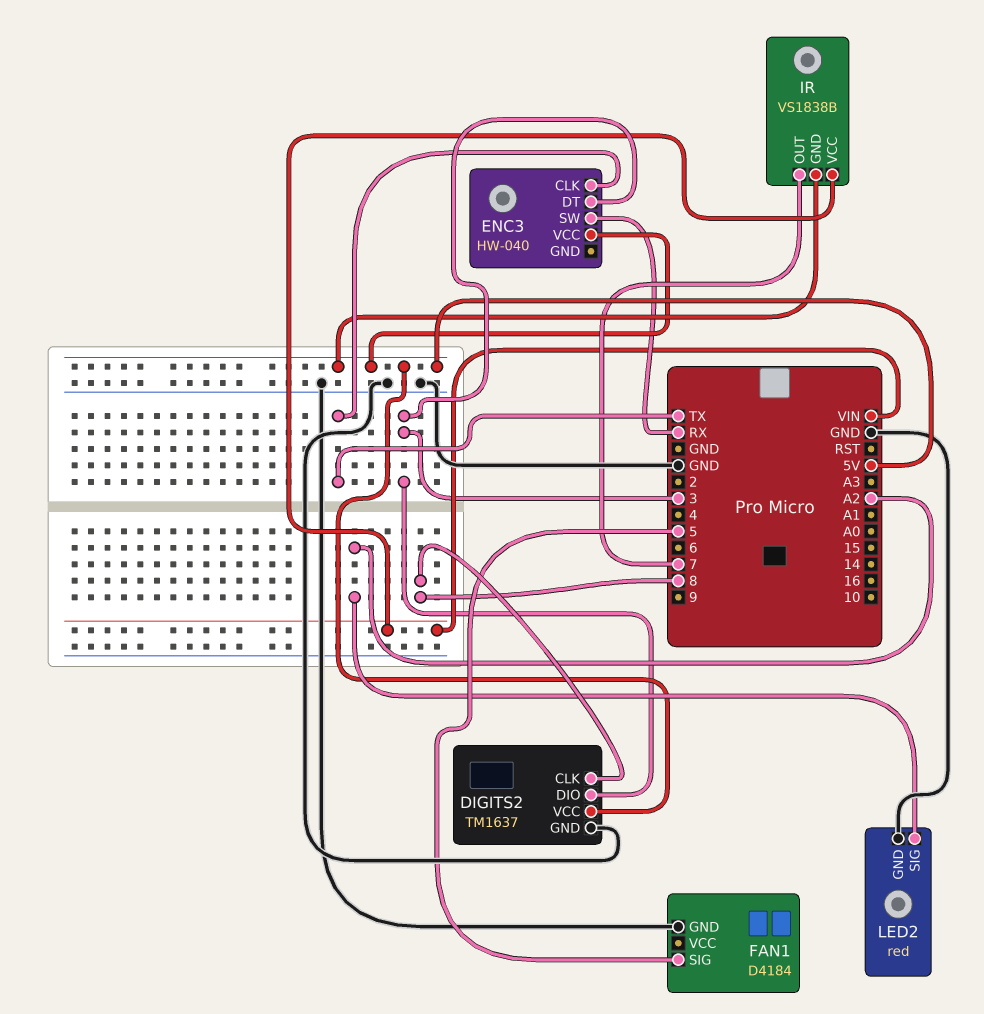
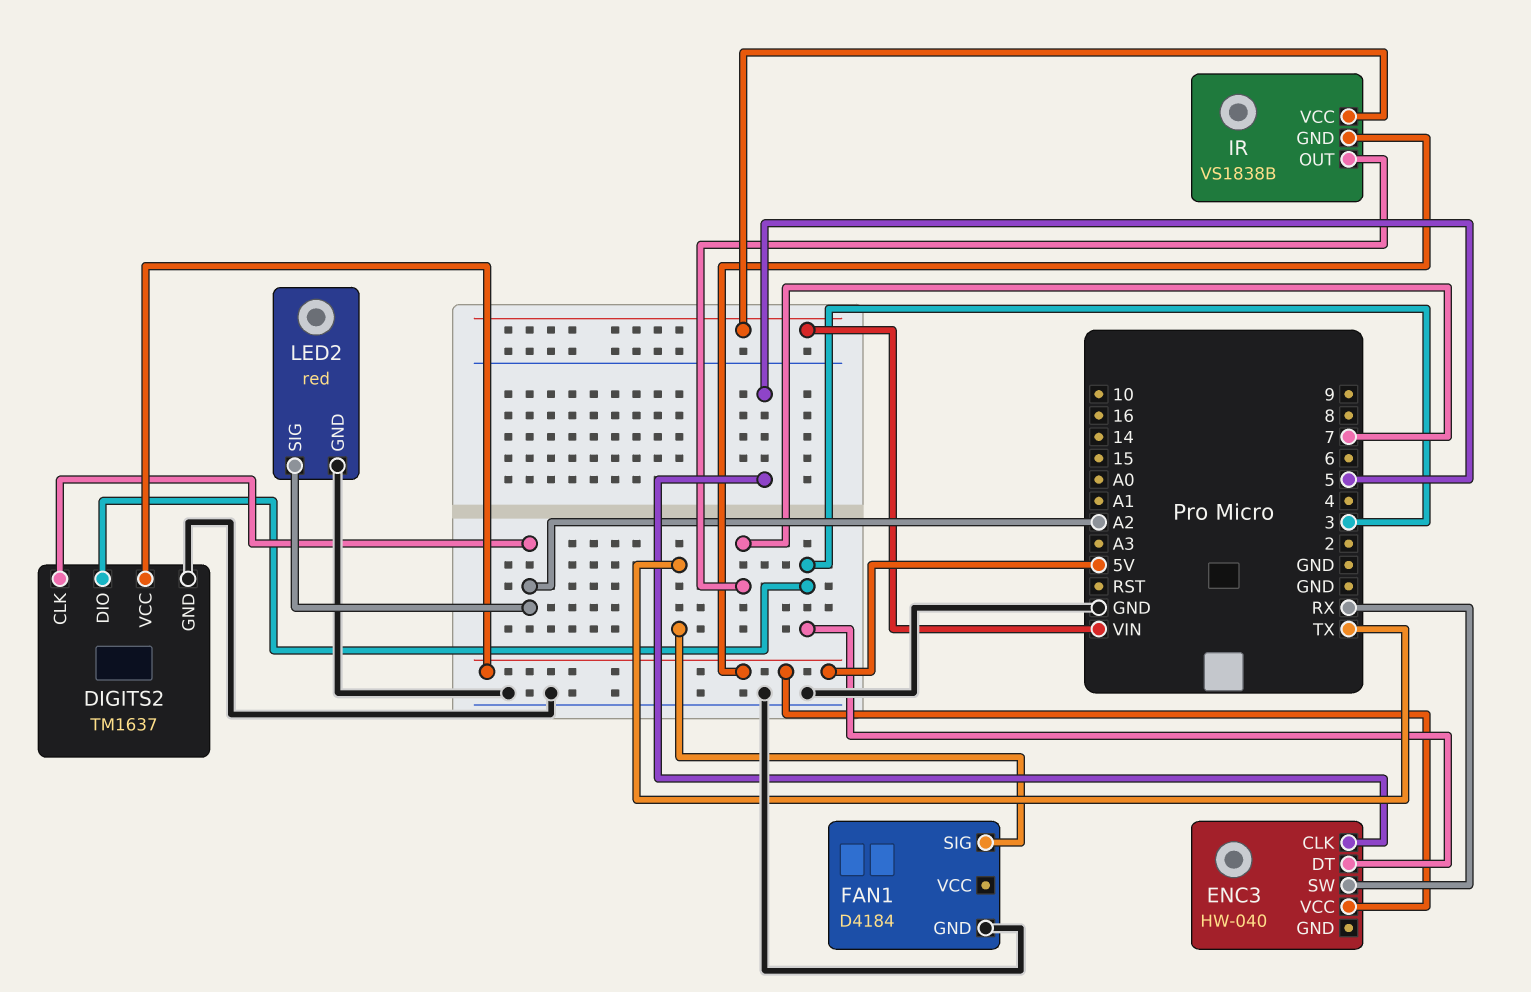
DIGITS2 pin CLK: 8 -> A2
ENC3 pin CLK: TX -> 5
FAN1 pin SIG: 5 -> TX

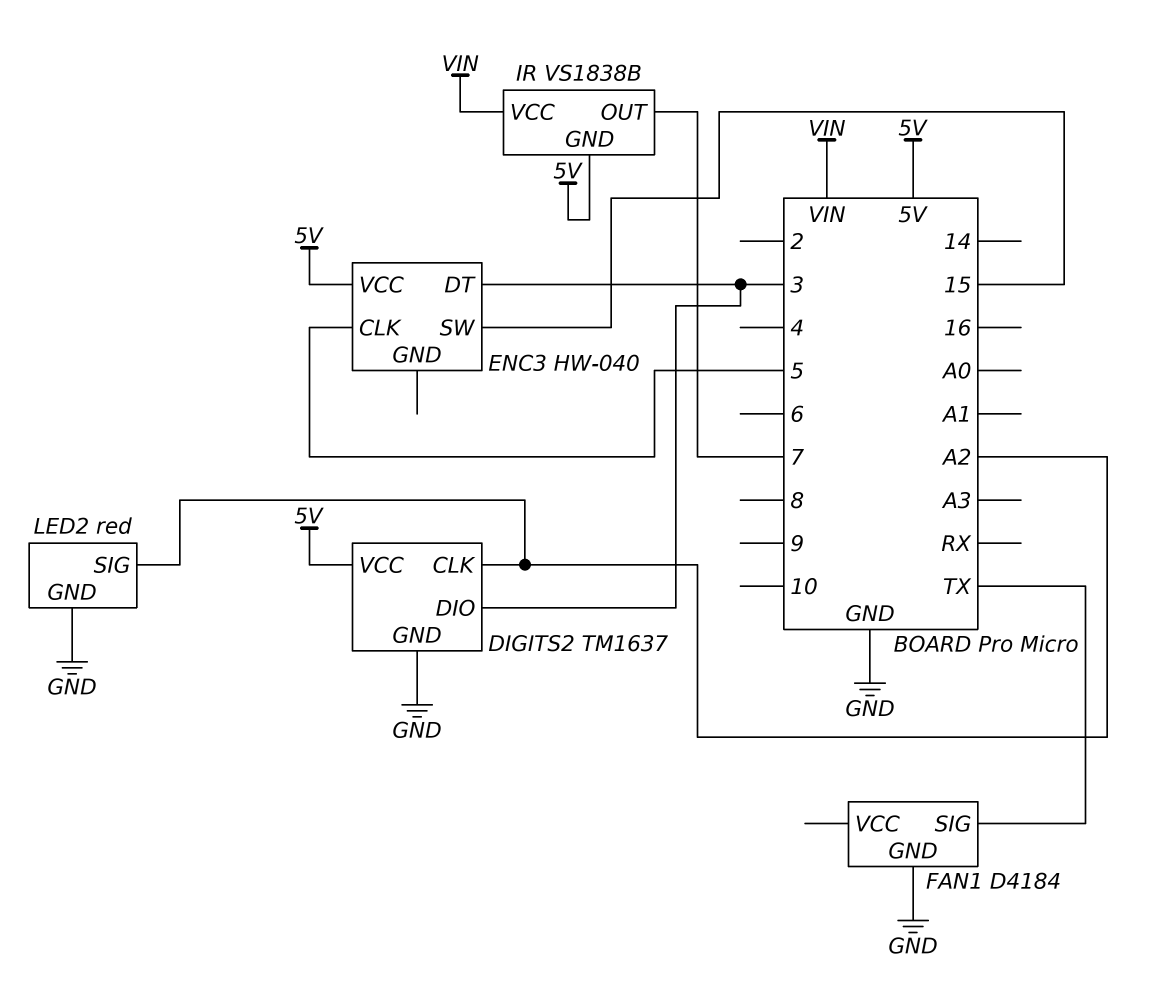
ENC3 pin SW: RX -> 15

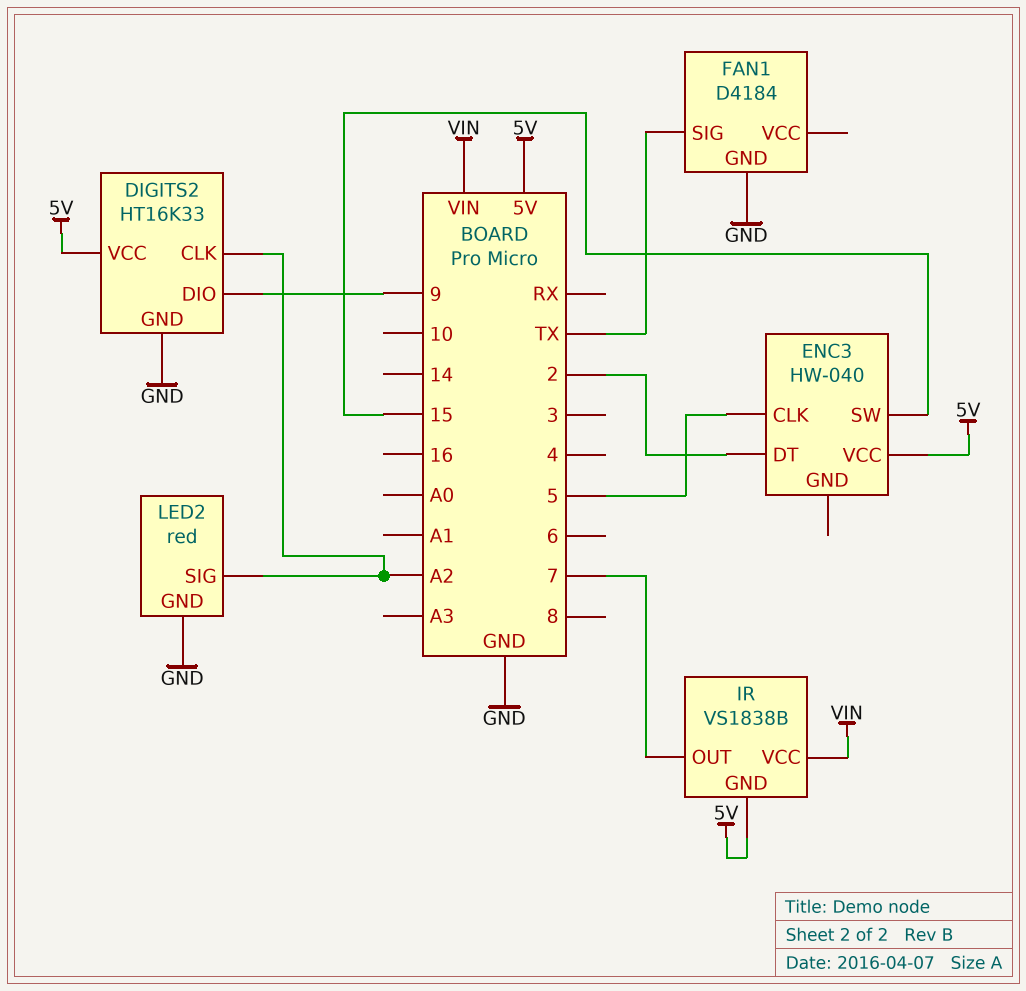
DIGITS2: TM1637 -> HT16K33
DIGITS2 pin DIO: 3 -> 9
ENC3 pin DT: 3 -> 2

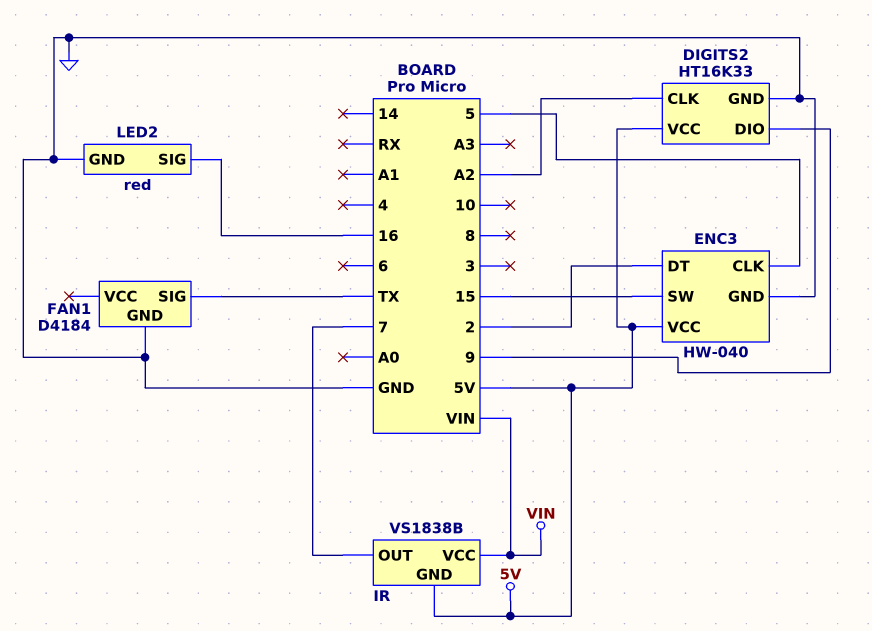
ENC3 pin GND: none -> GND
LED2 pin SIG: A2 -> 16

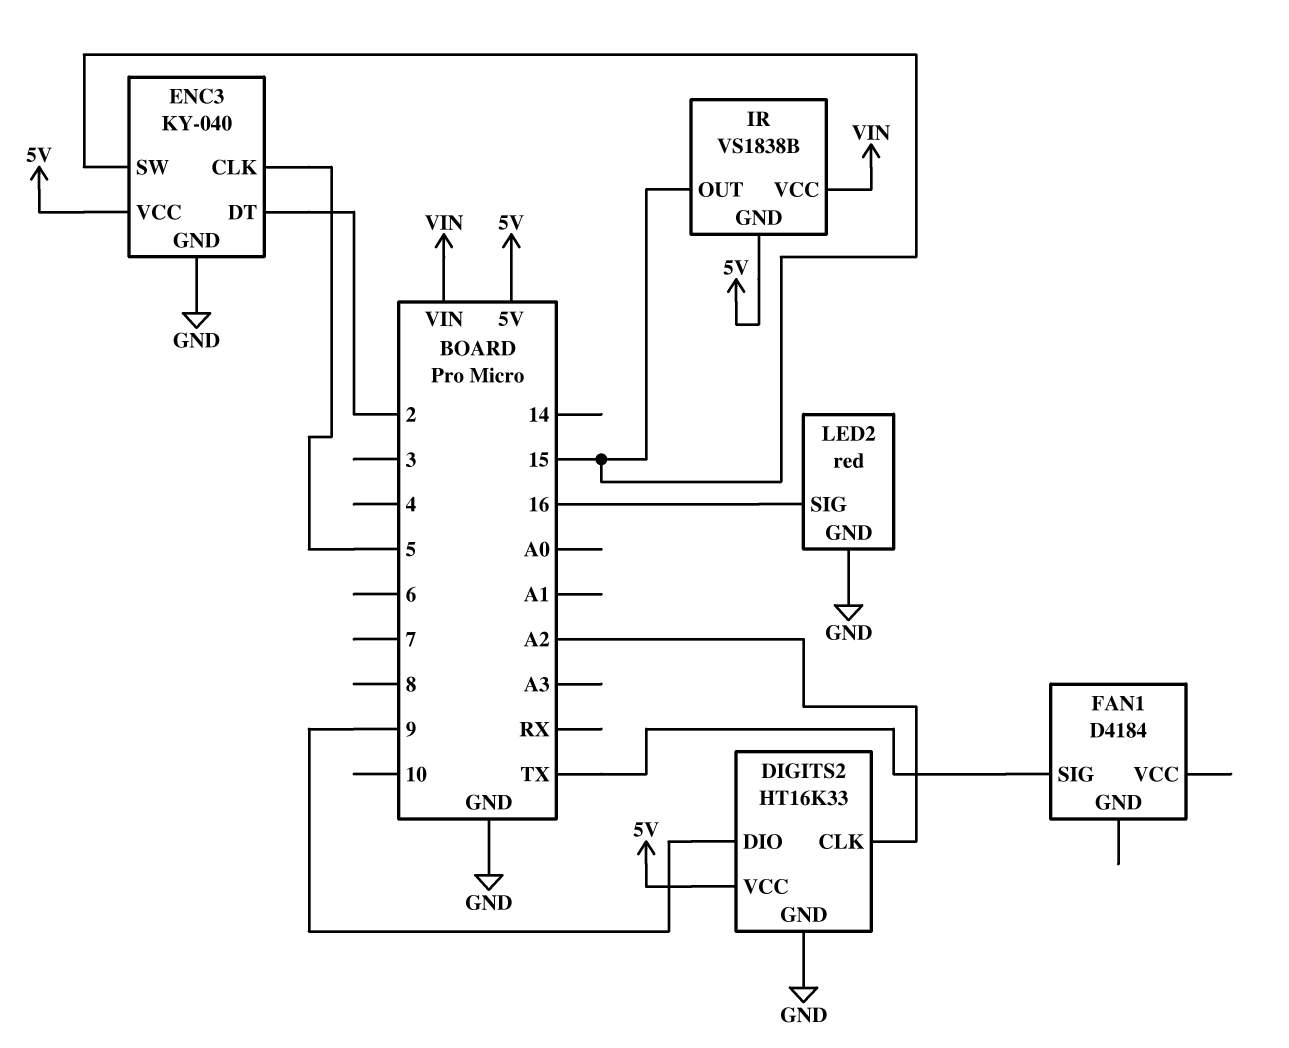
ENC3: HW-040 -> KY-040
FAN1 pin GND: GND -> none
IR pin OUT: 7 -> 15

